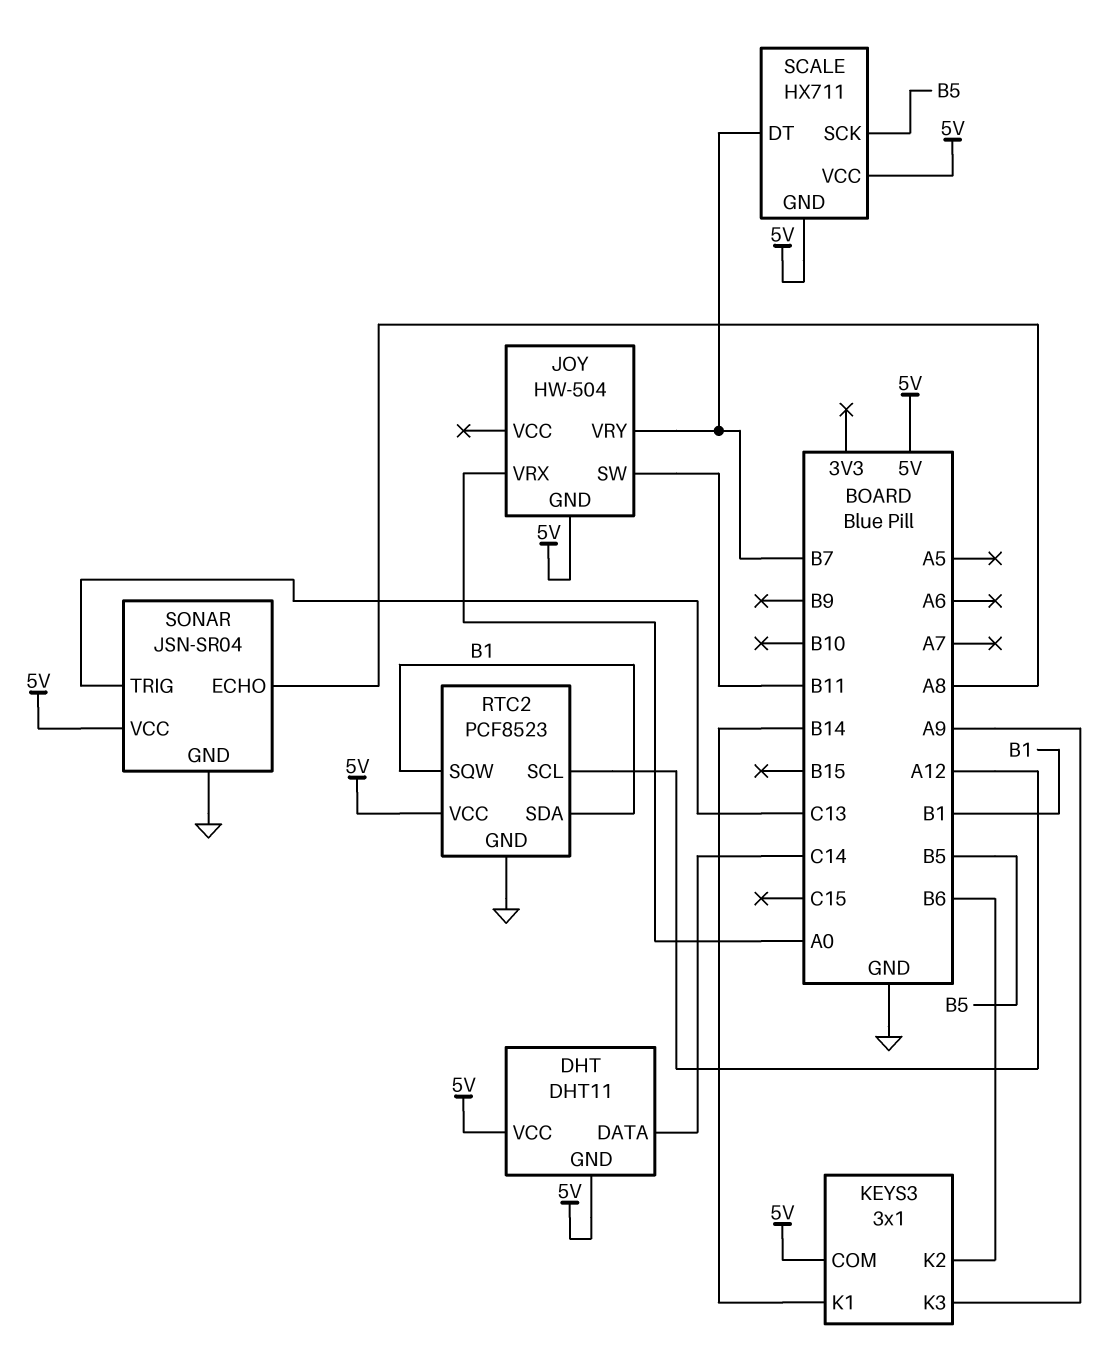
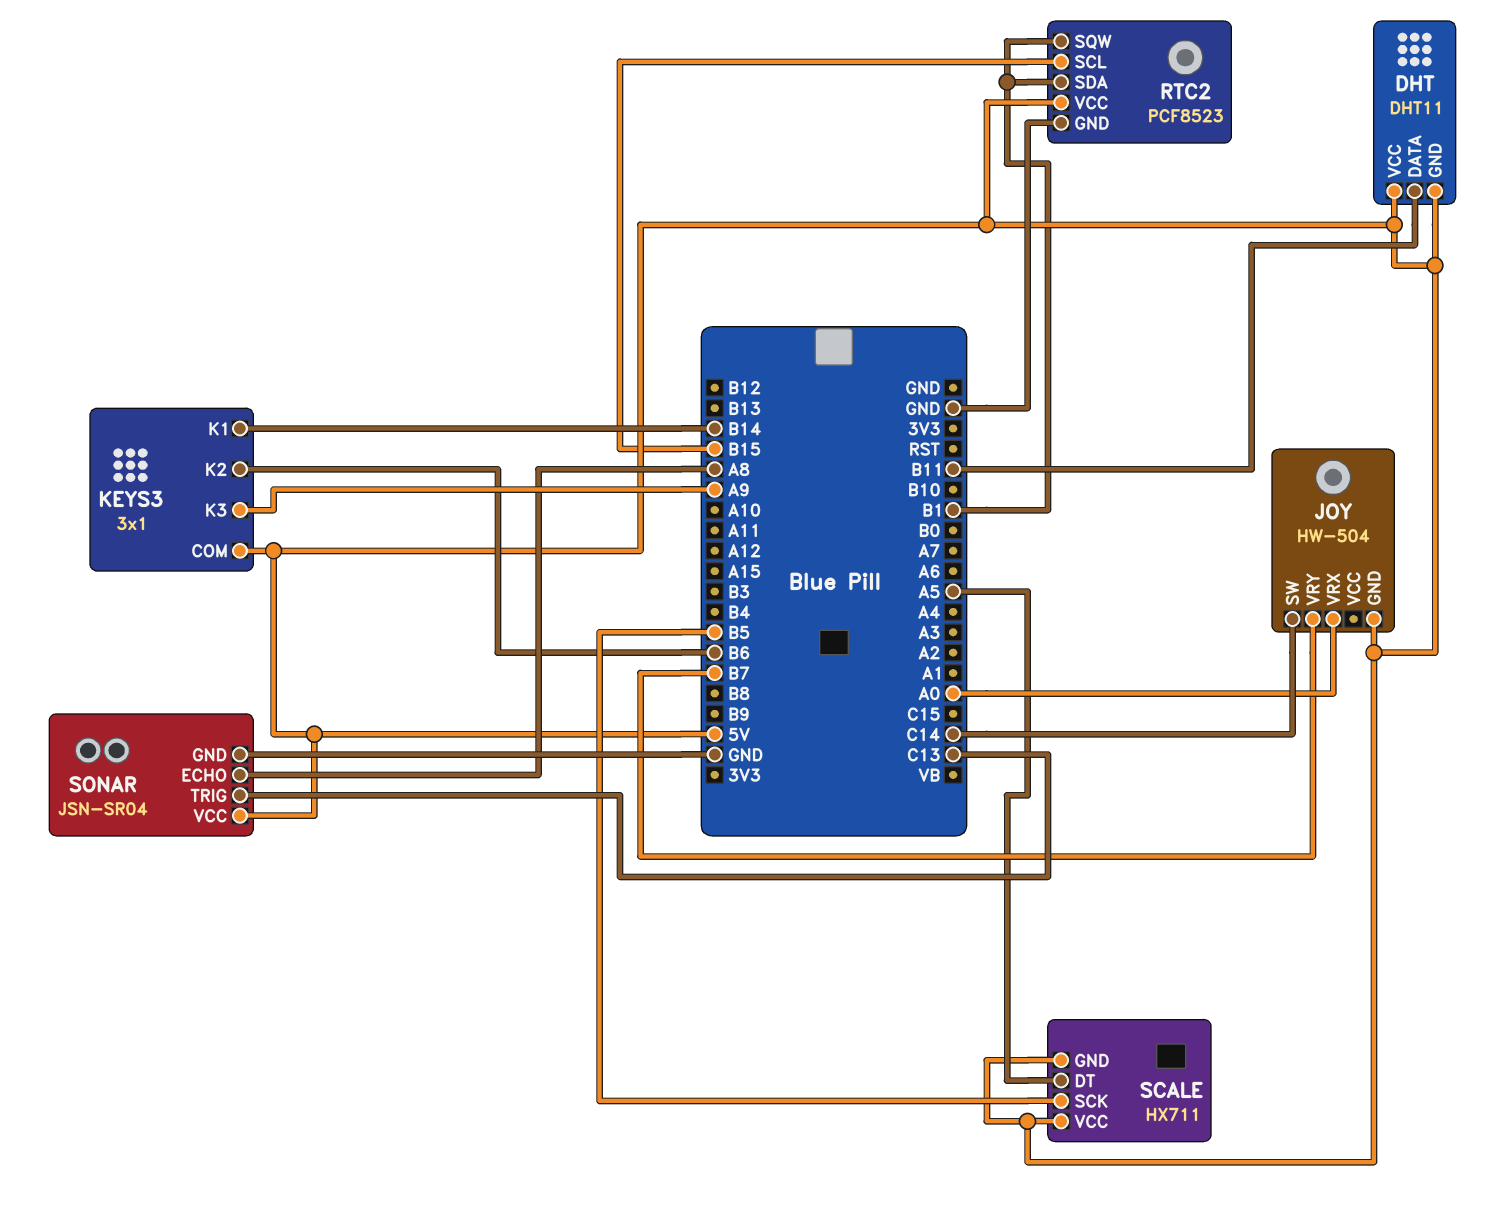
DHT pin DATA: C14 -> B11
JOY pin SW: B11 -> C14
RTC2 pin SCL: A12 -> B15
SCALE pin DT: B7 -> A5

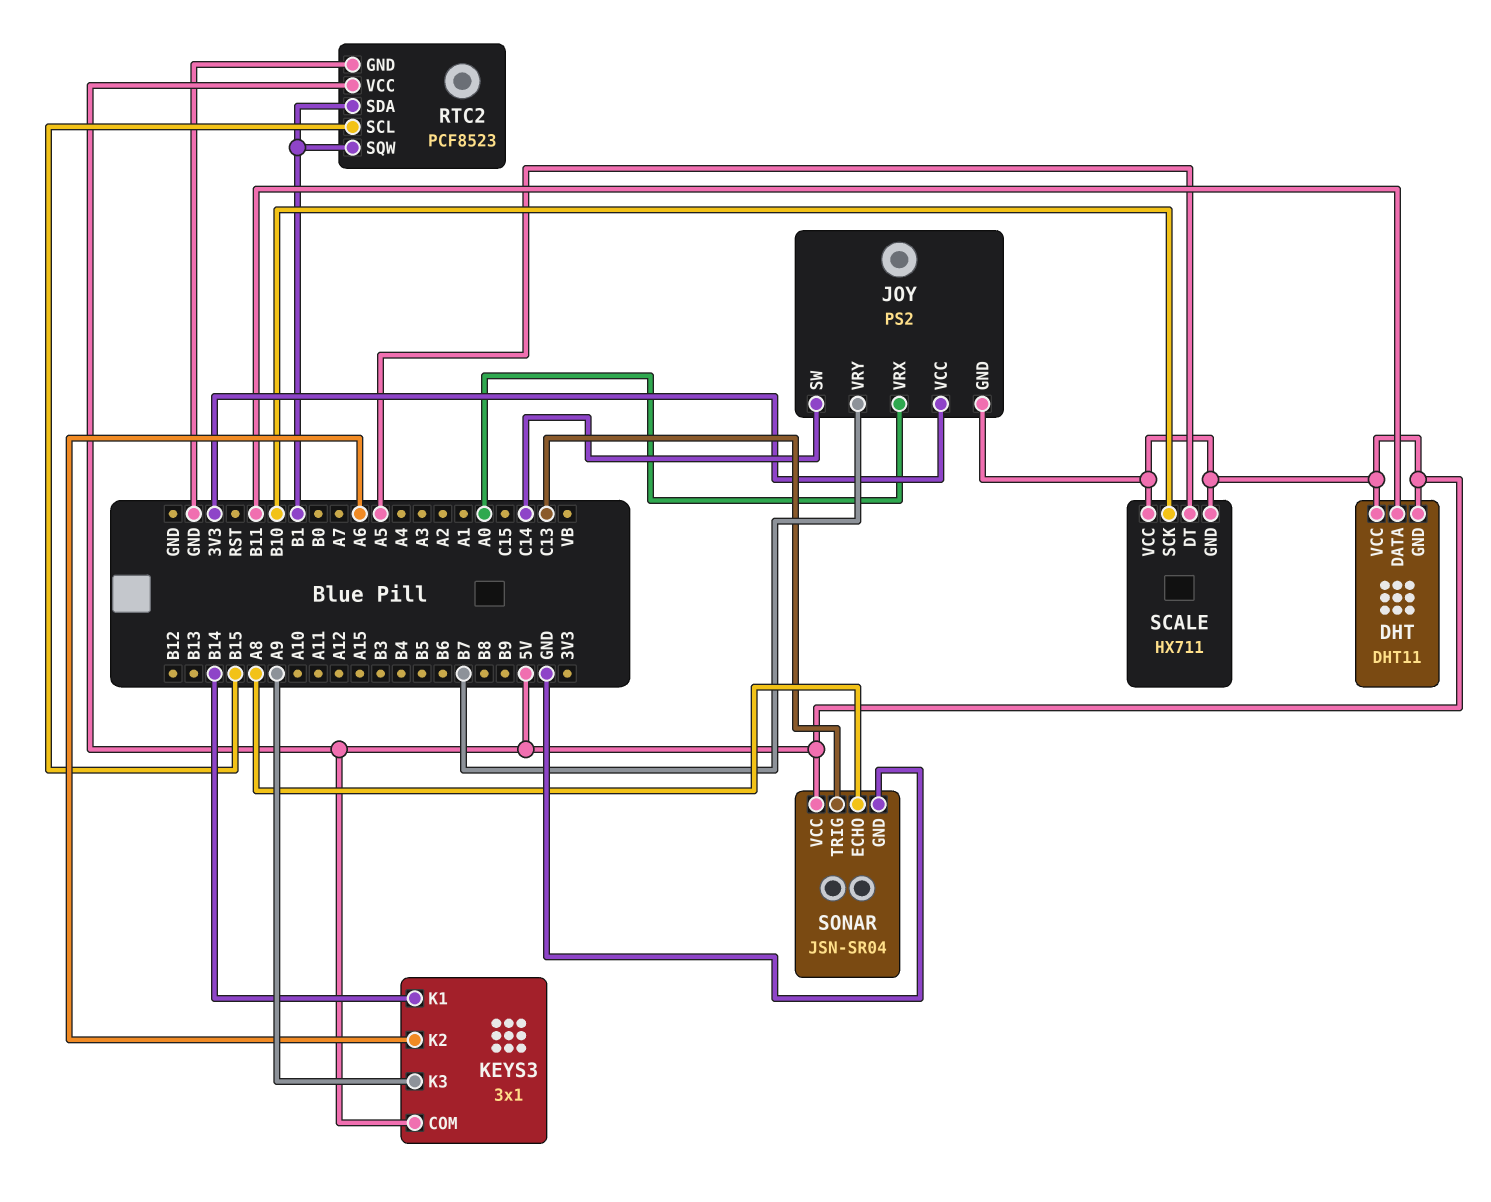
JOY: HW-504 -> PS2
JOY pin VCC: none -> 3V3
KEYS3 pin K2: B6 -> A6
SCALE pin SCK: B5 -> B10

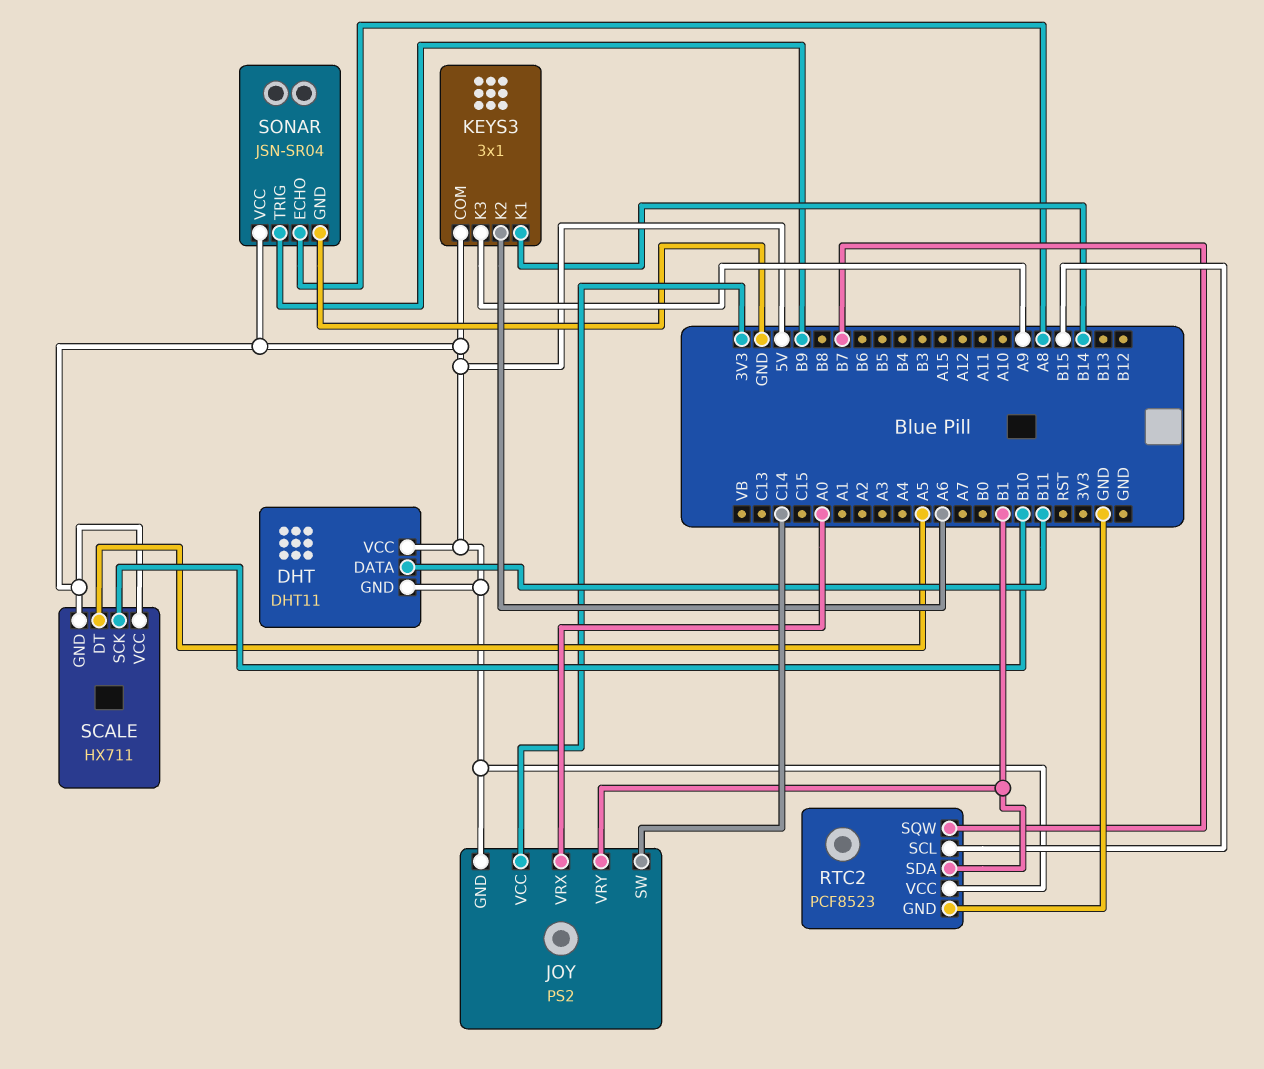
JOY pin VRY: B7 -> B1
RTC2 pin SQW: B1 -> B7
SONAR pin TRIG: C13 -> B9

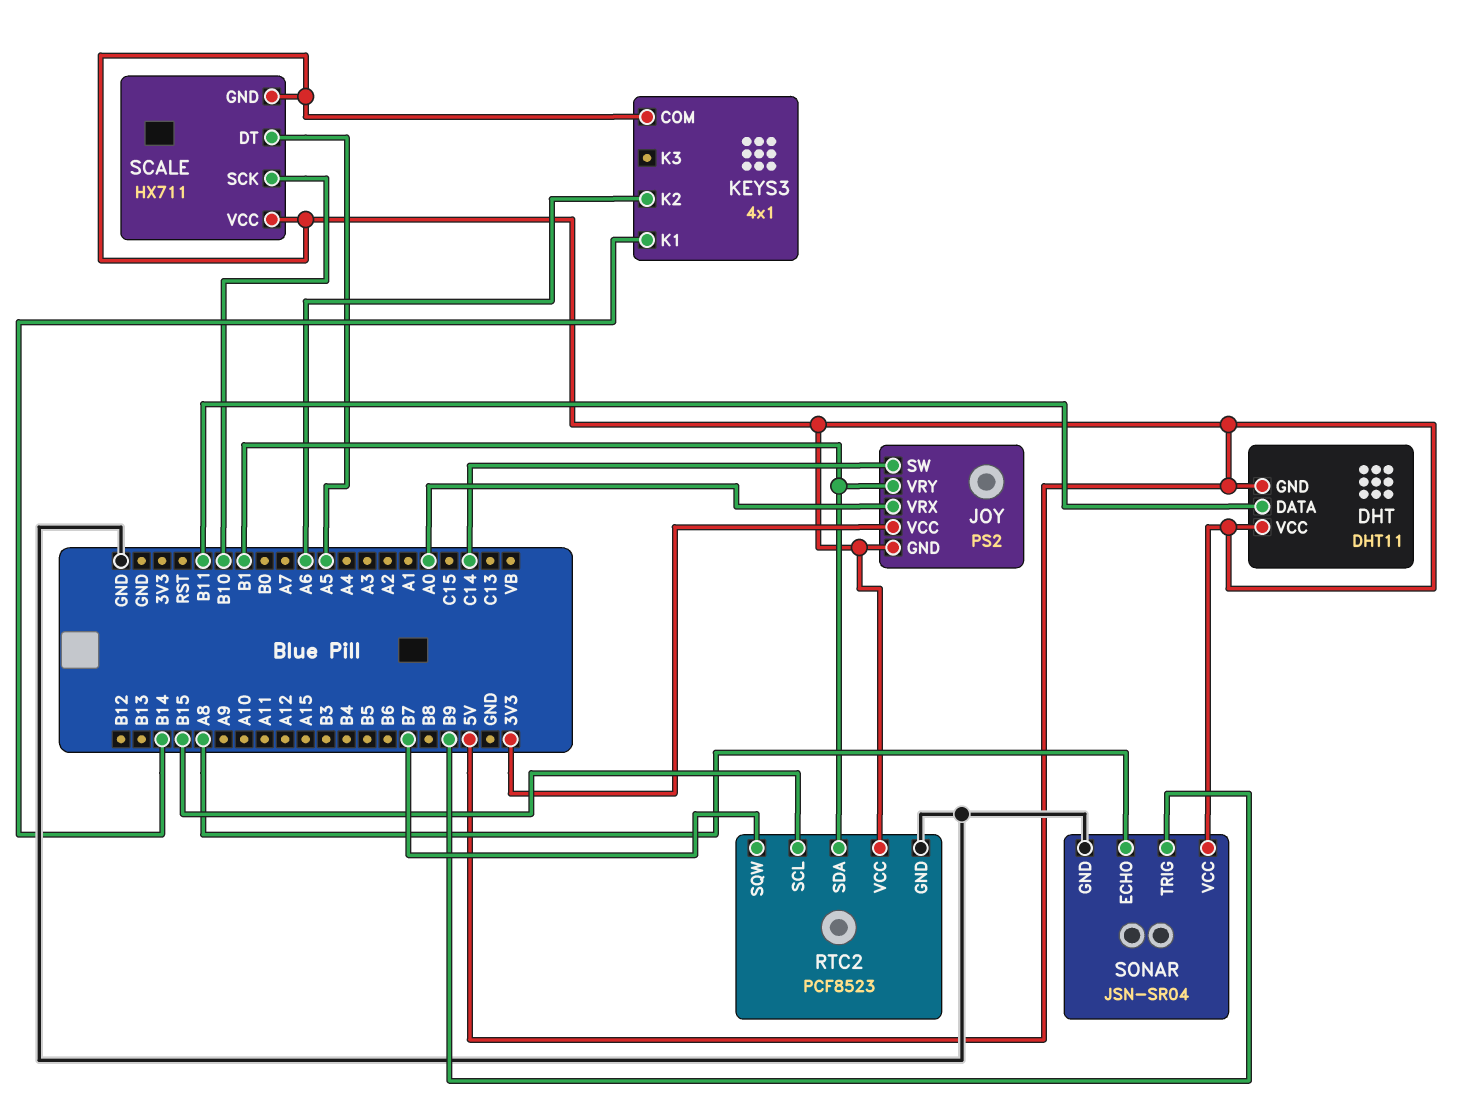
KEYS3: 3x1 -> 4x1
KEYS3 pin K3: A9 -> none

